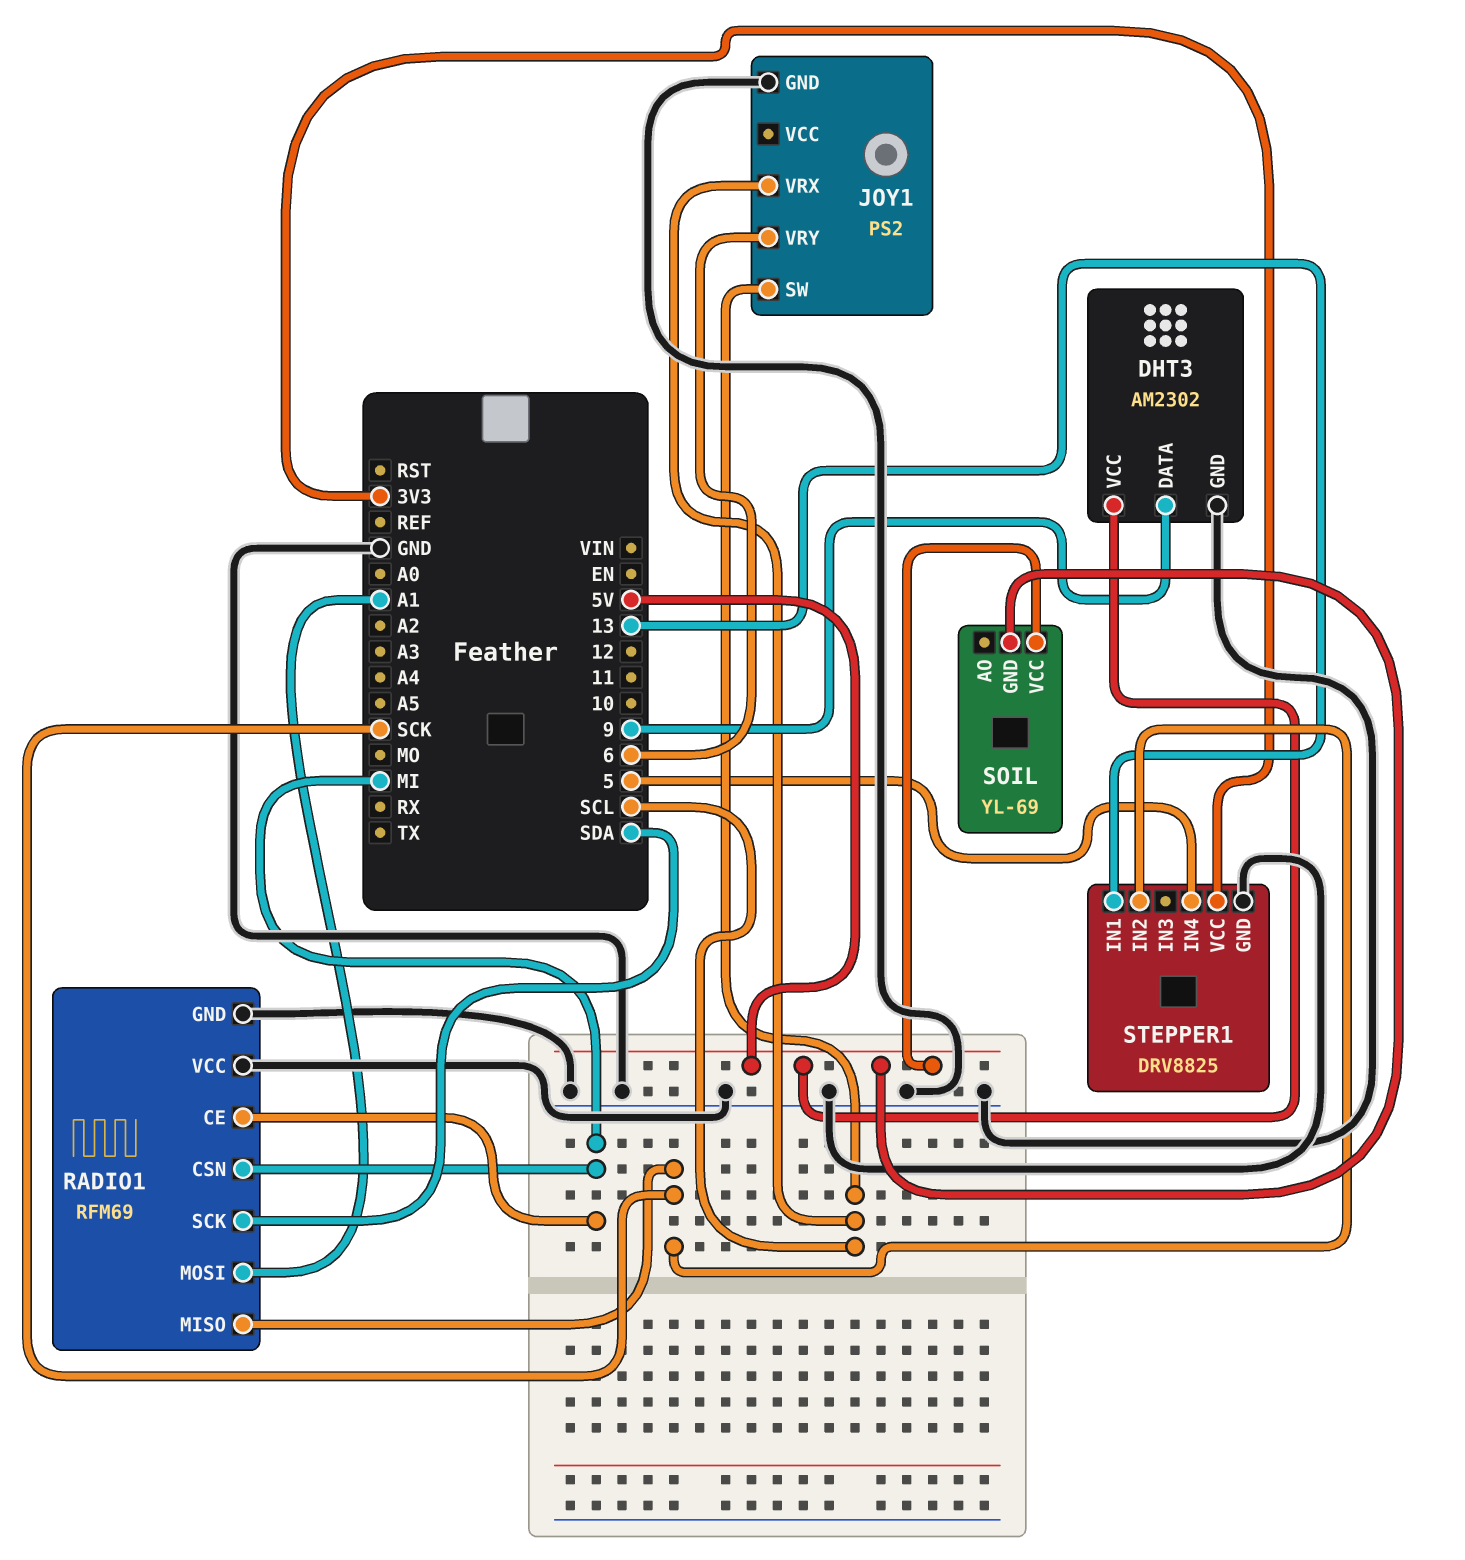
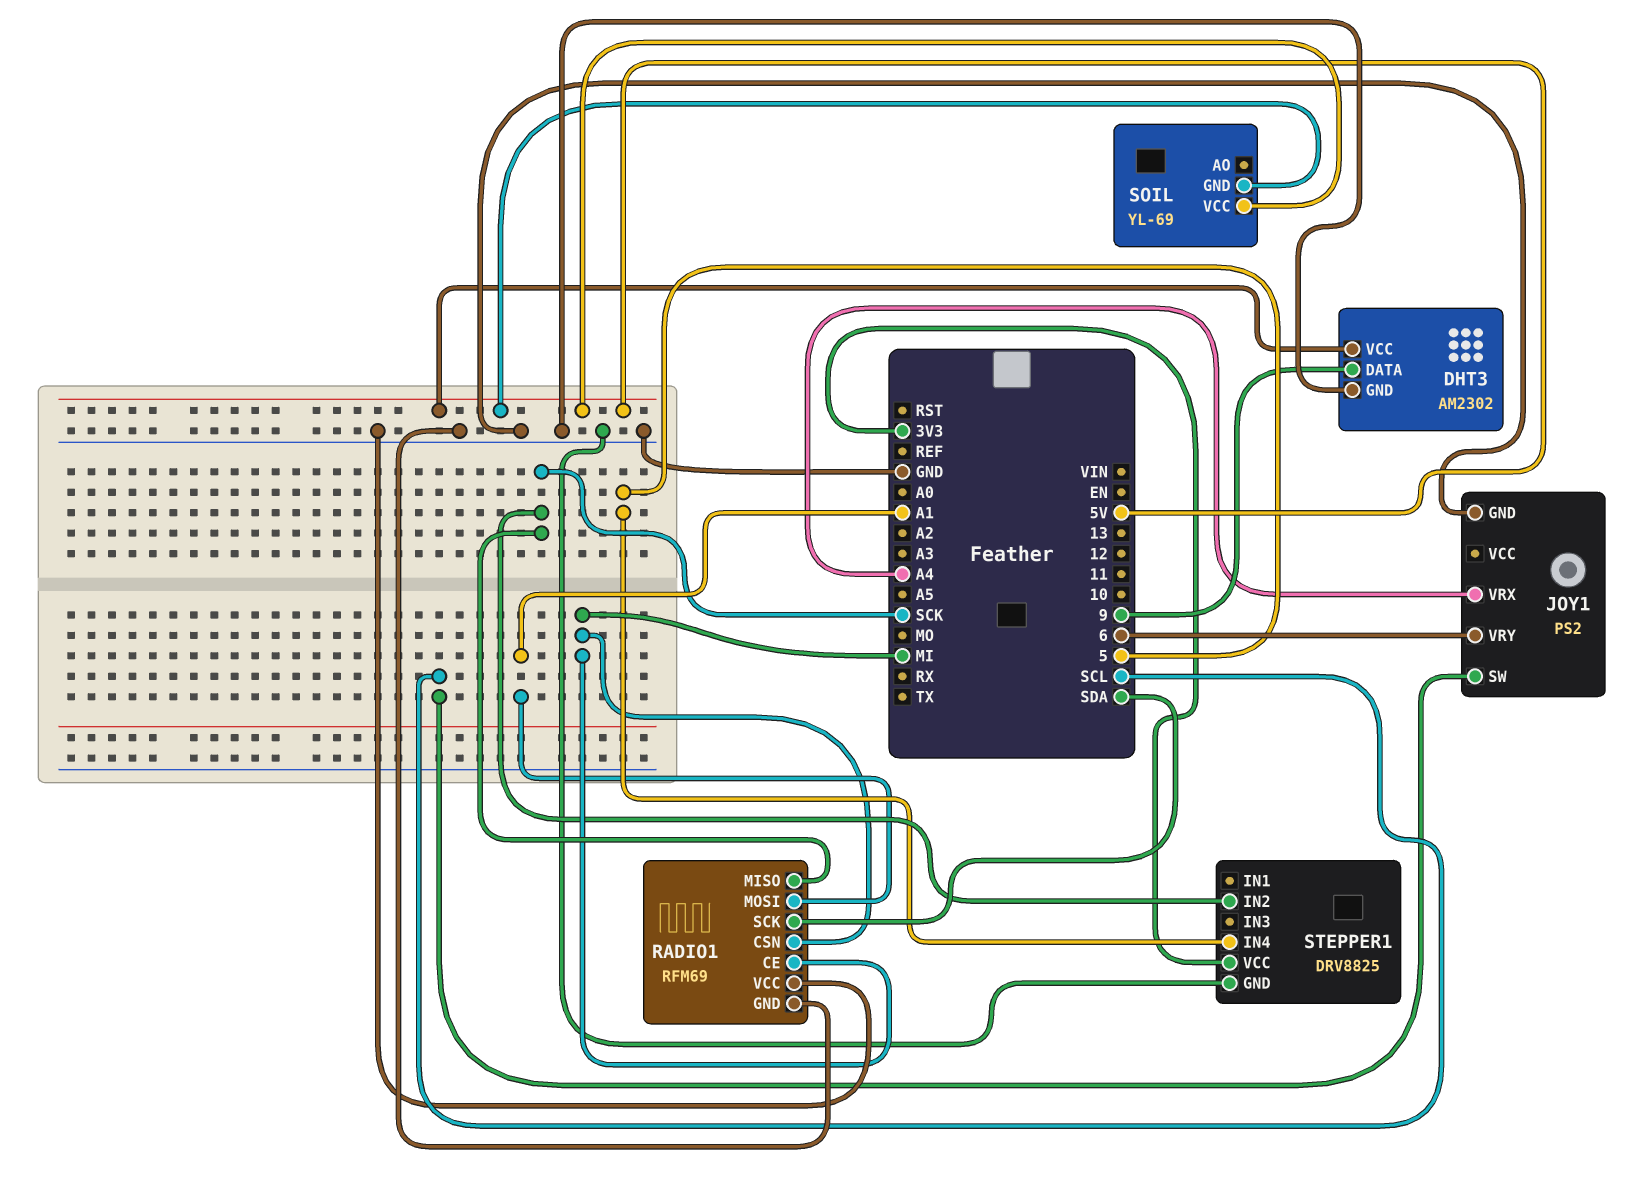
JOY1 pin VRX: SCL -> A4
STEPPER1 pin IN1: 13 -> none

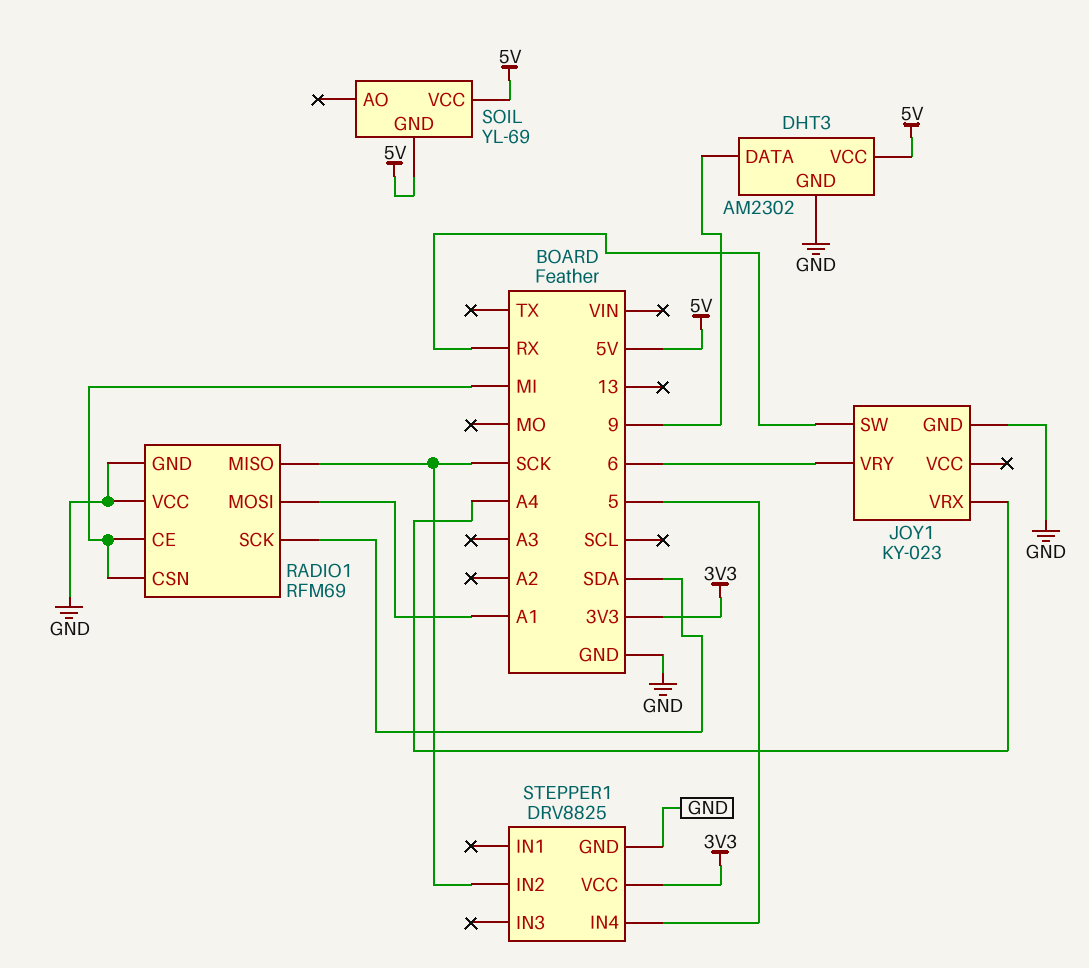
JOY1: PS2 -> KY-023
JOY1 pin SW: SCL -> RX

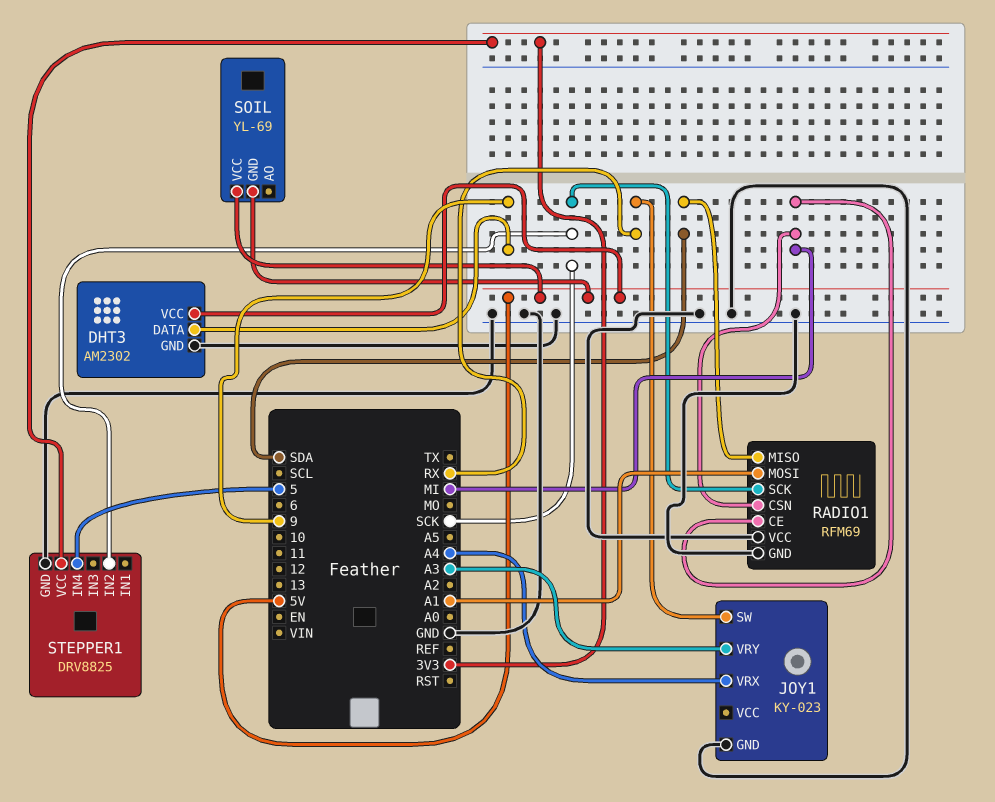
JOY1 pin VRY: 6 -> A3
RADIO1 pin MISO: SCK -> SDA
RADIO1 pin SCK: SDA -> SCK

